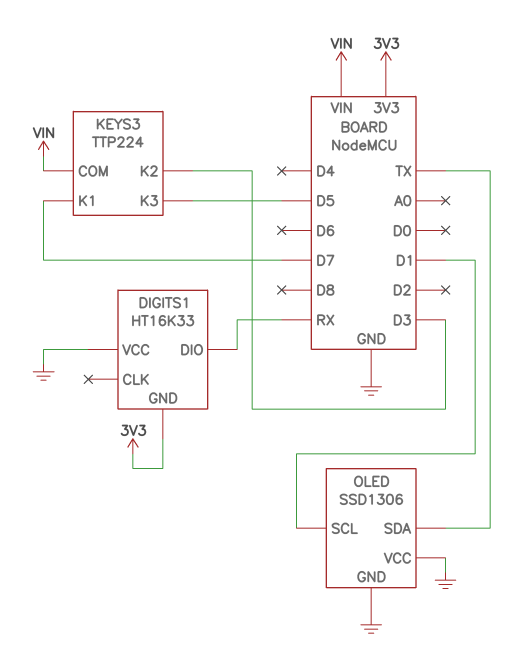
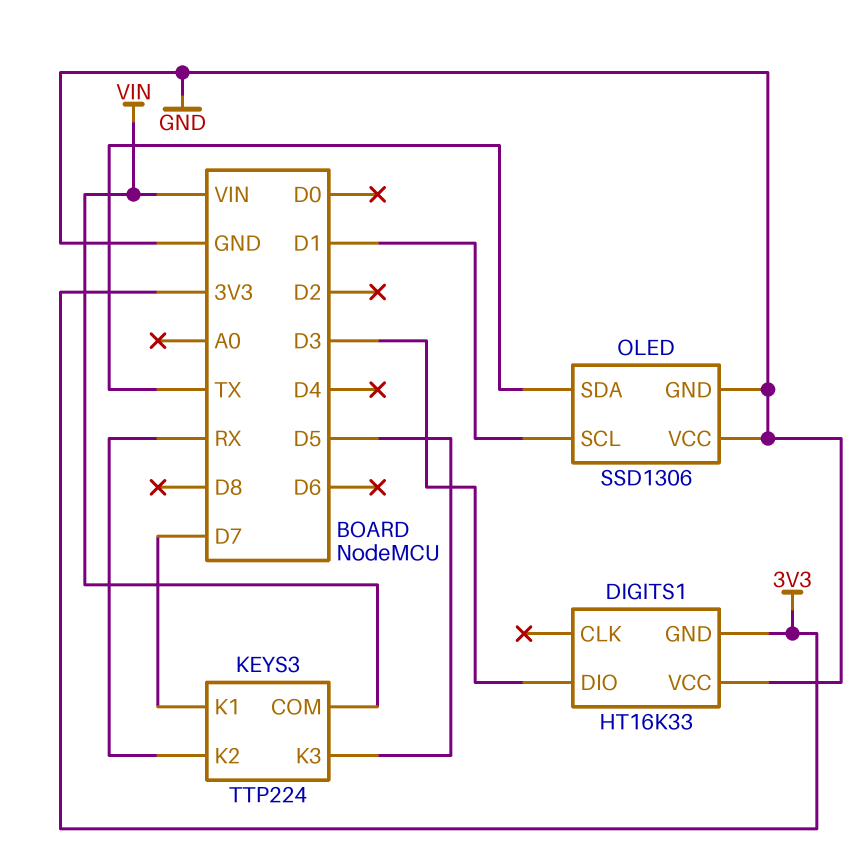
DIGITS1 pin DIO: RX -> D3
KEYS3 pin K2: D3 -> RX

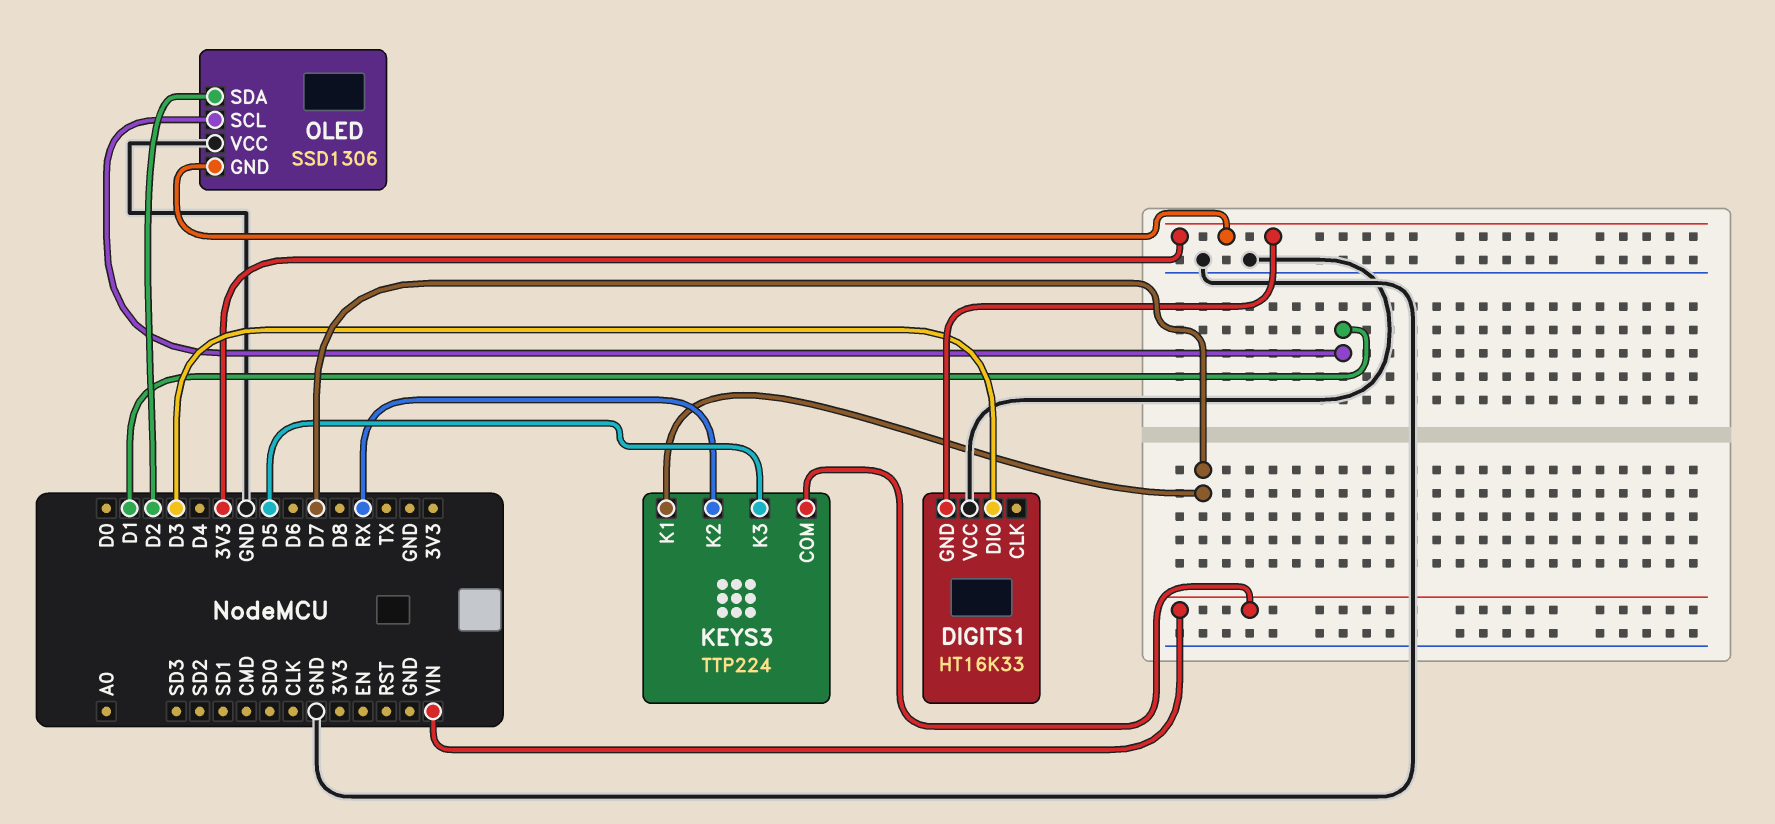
OLED pin GND: GND -> 3V3
OLED pin SDA: TX -> D2

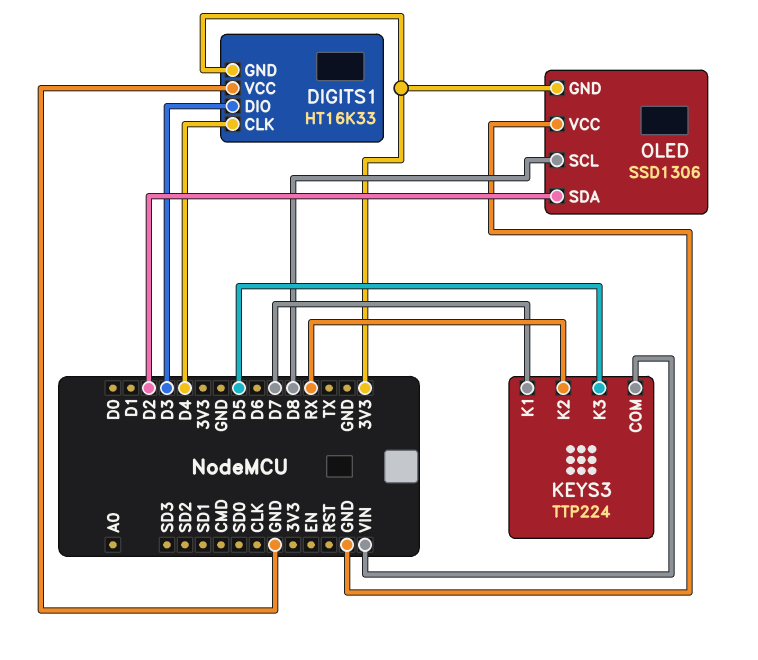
DIGITS1 pin CLK: none -> D4
OLED pin SCL: D1 -> D8

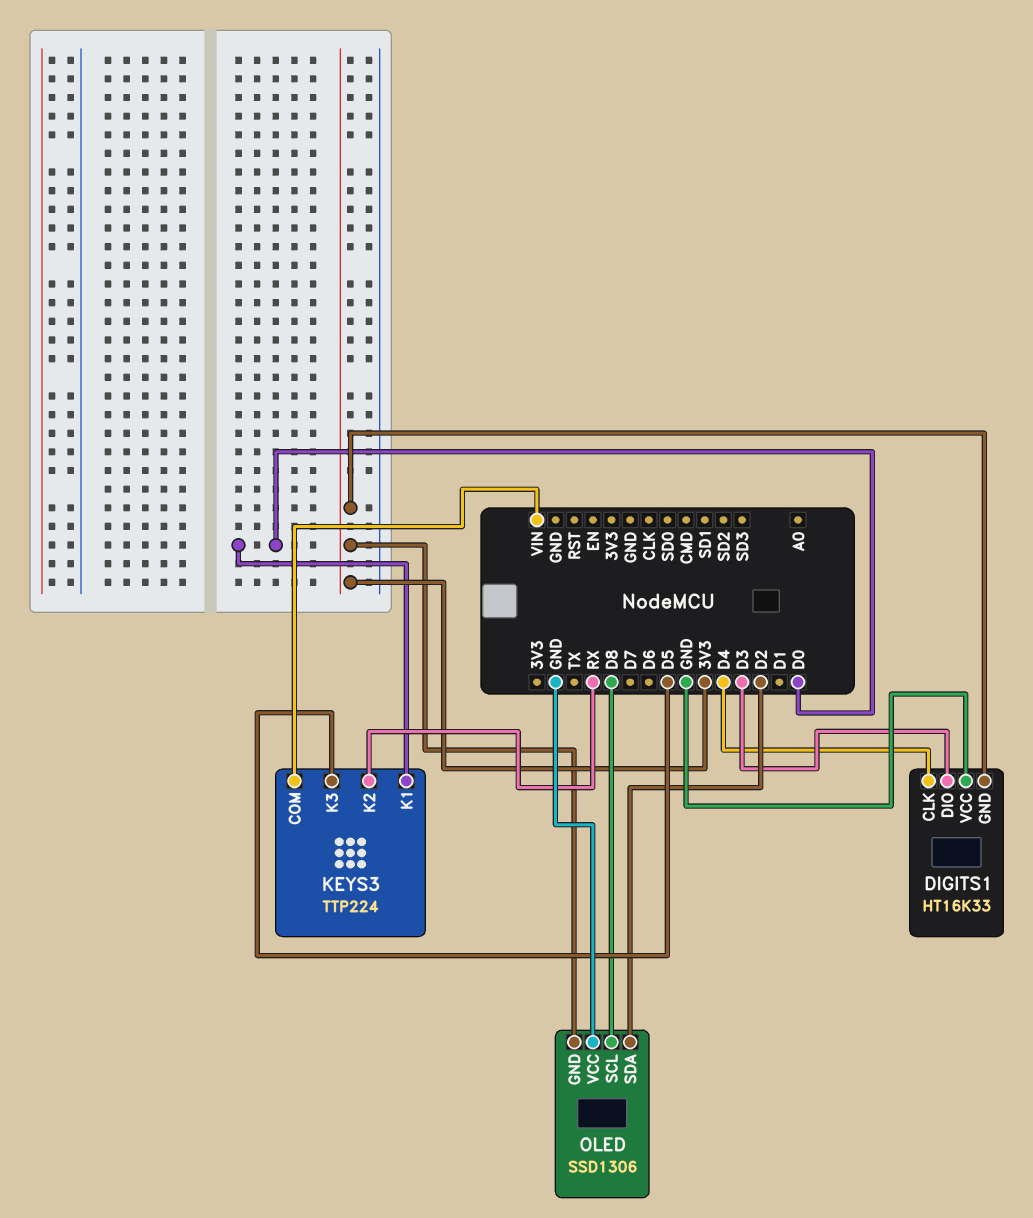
KEYS3 pin K1: D7 -> D0

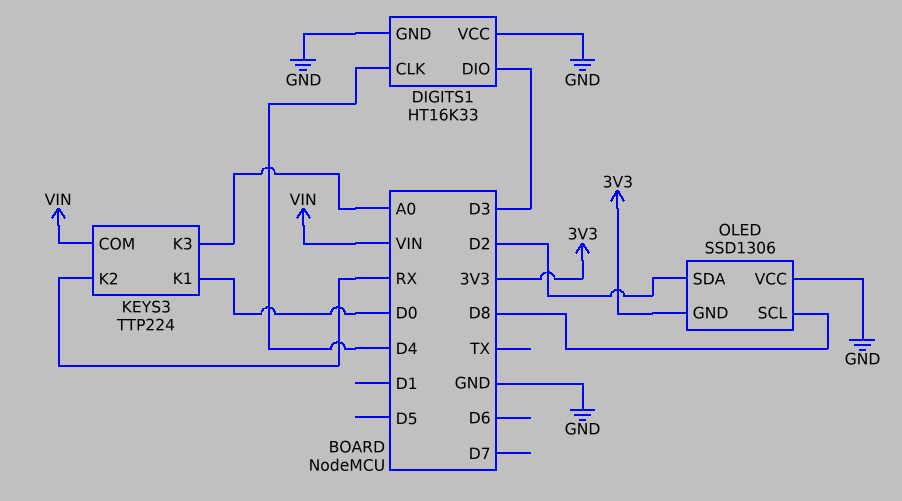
DIGITS1 pin GND: 3V3 -> GND
KEYS3 pin K3: D5 -> A0

